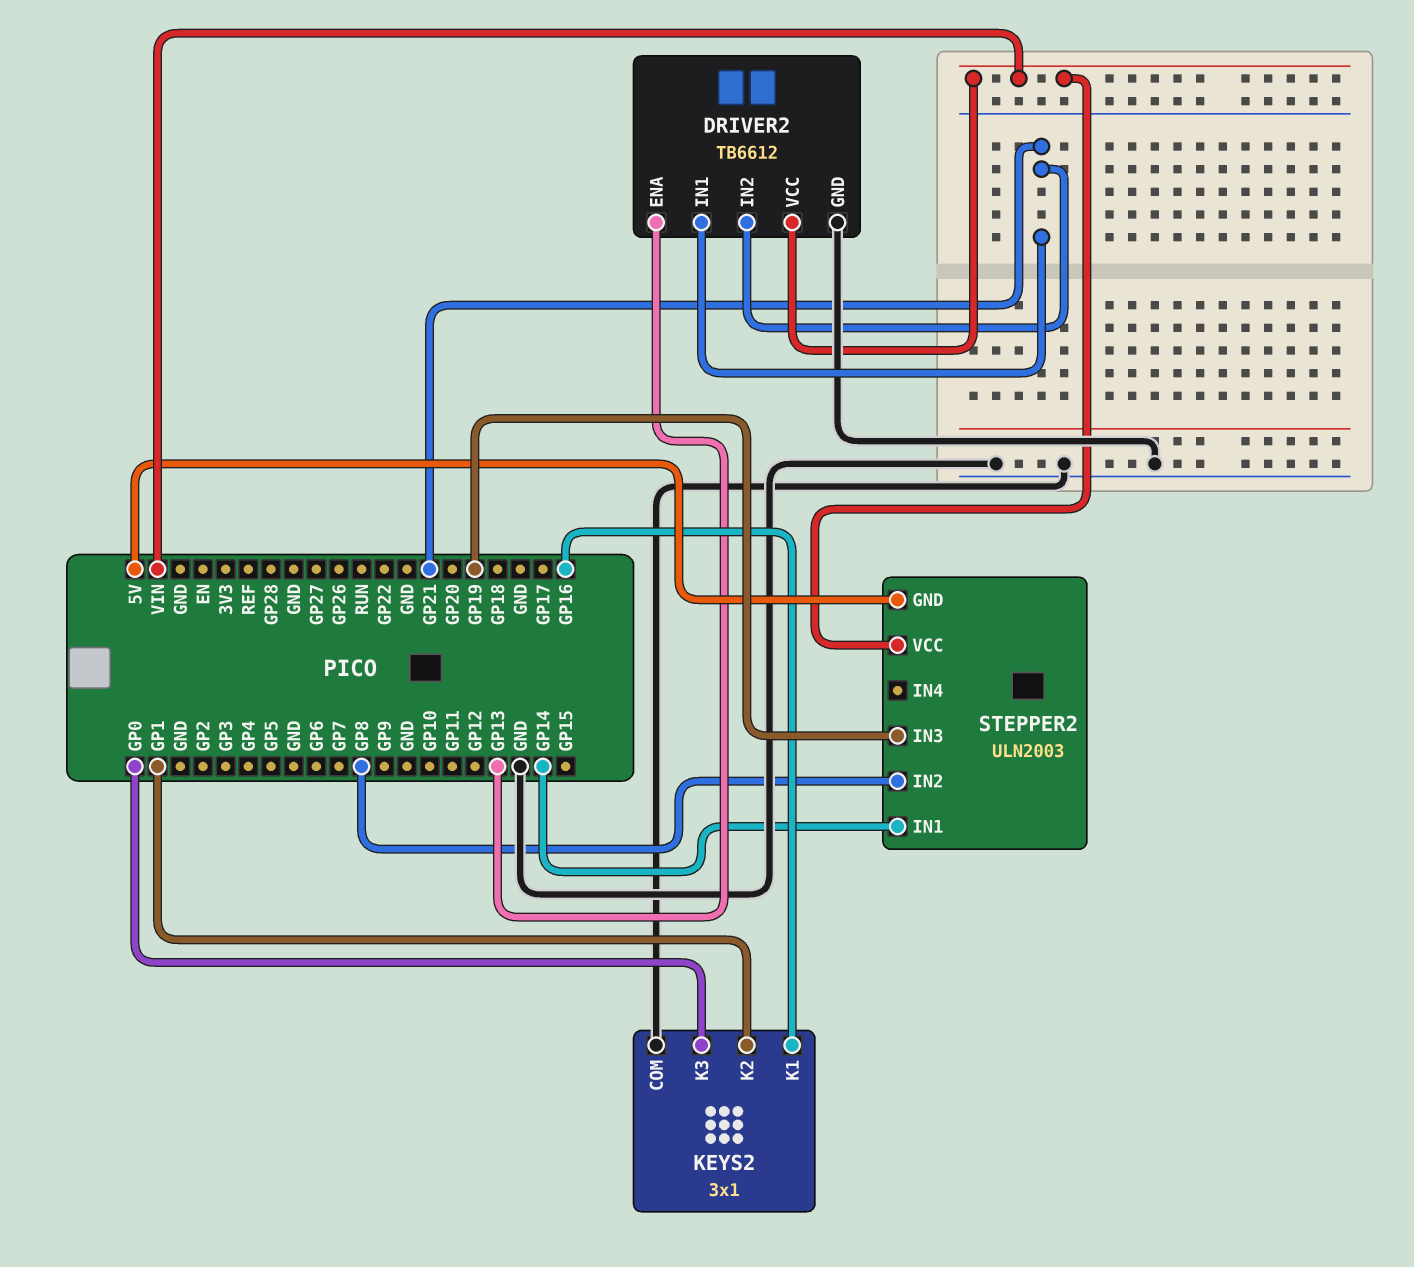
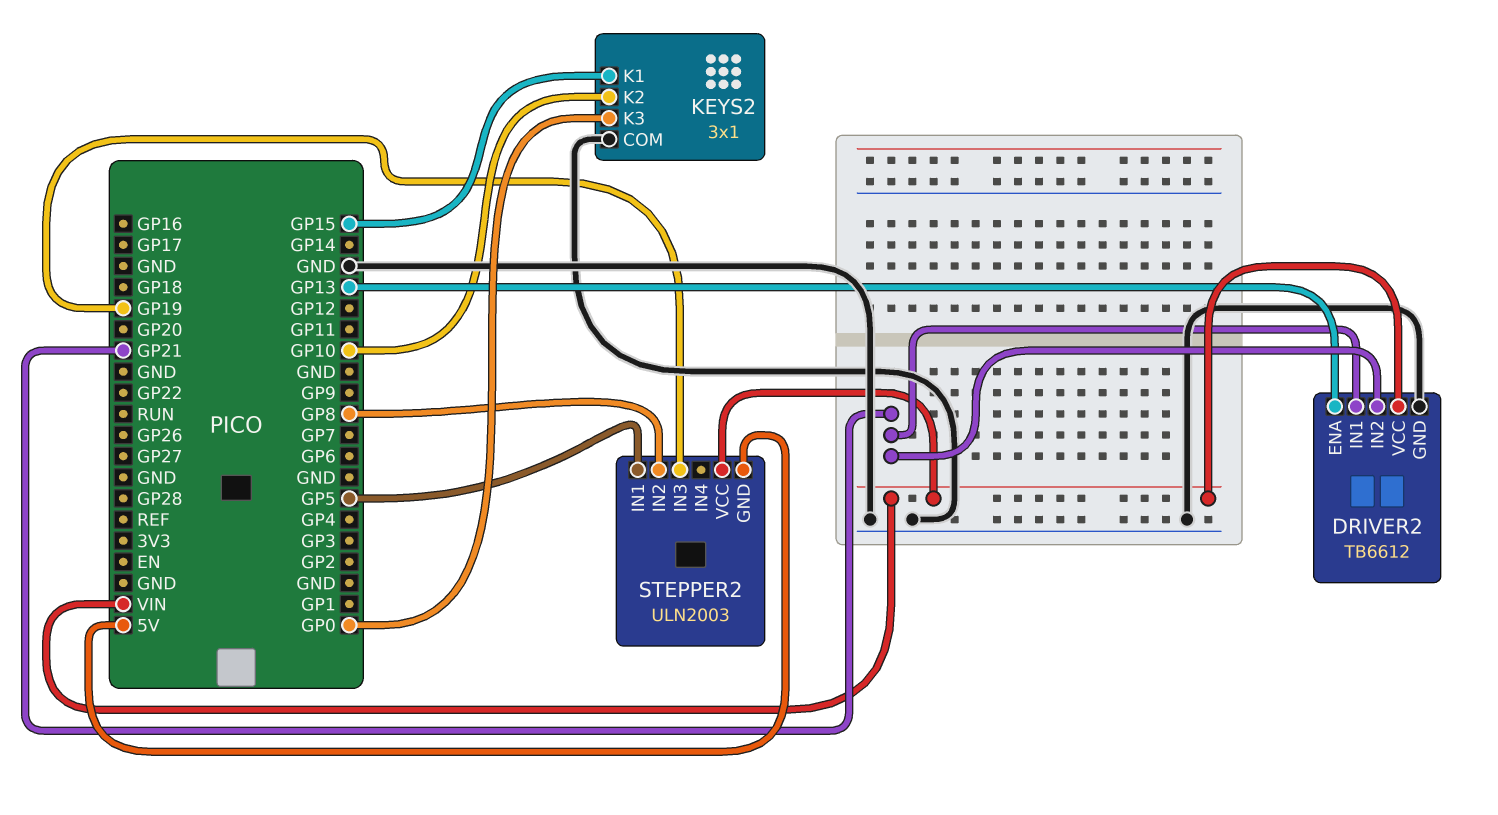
KEYS2 pin K1: GP16 -> GP15
KEYS2 pin K2: GP1 -> GP10
STEPPER2 pin IN1: GP14 -> GP5

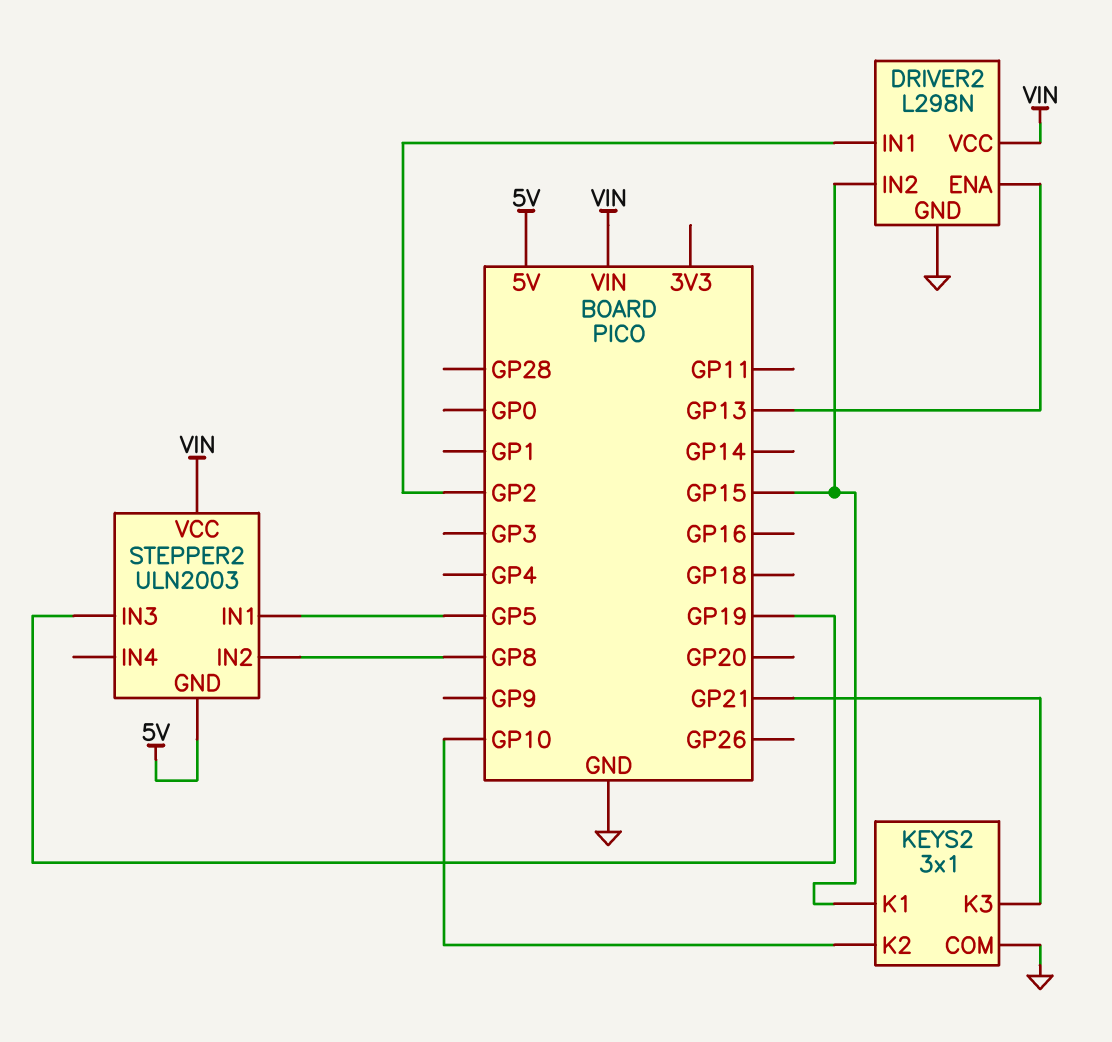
DRIVER2: TB6612 -> L298N
DRIVER2 pin IN1: GP21 -> GP2
DRIVER2 pin IN2: GP21 -> GP15
KEYS2 pin K3: GP0 -> GP21

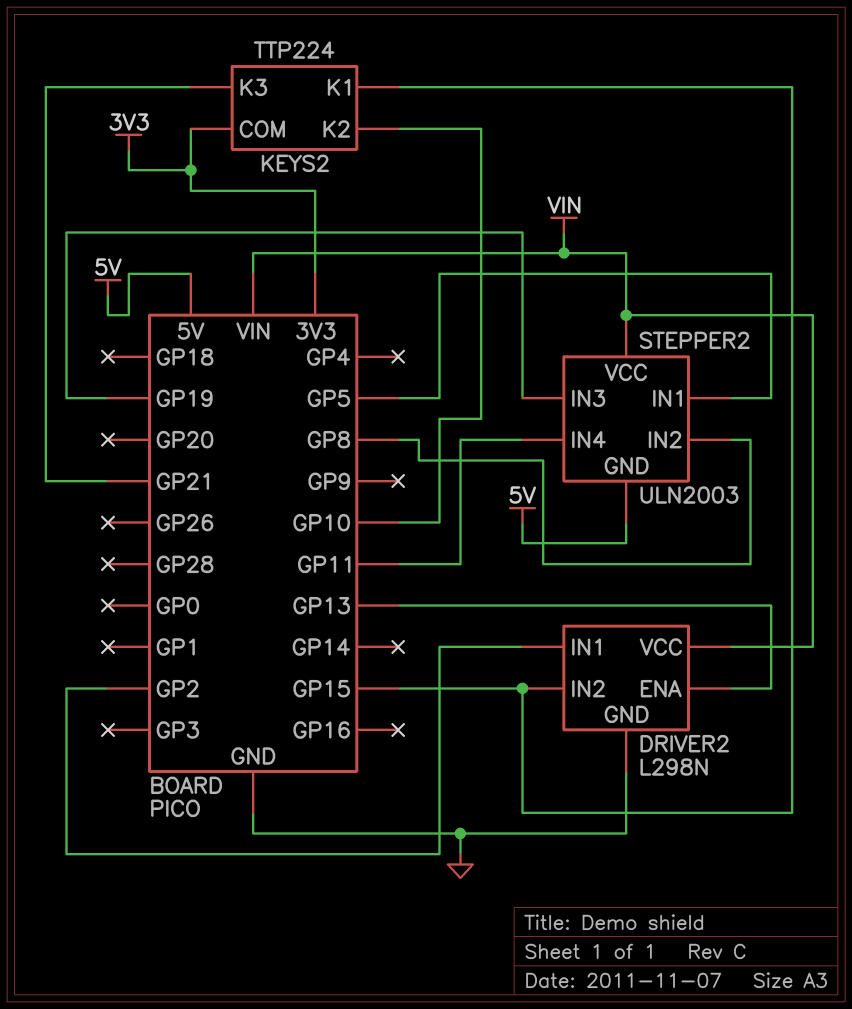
KEYS2: 3x1 -> TTP224
KEYS2 pin COM: GND -> 3V3
STEPPER2 pin IN4: none -> GP11

